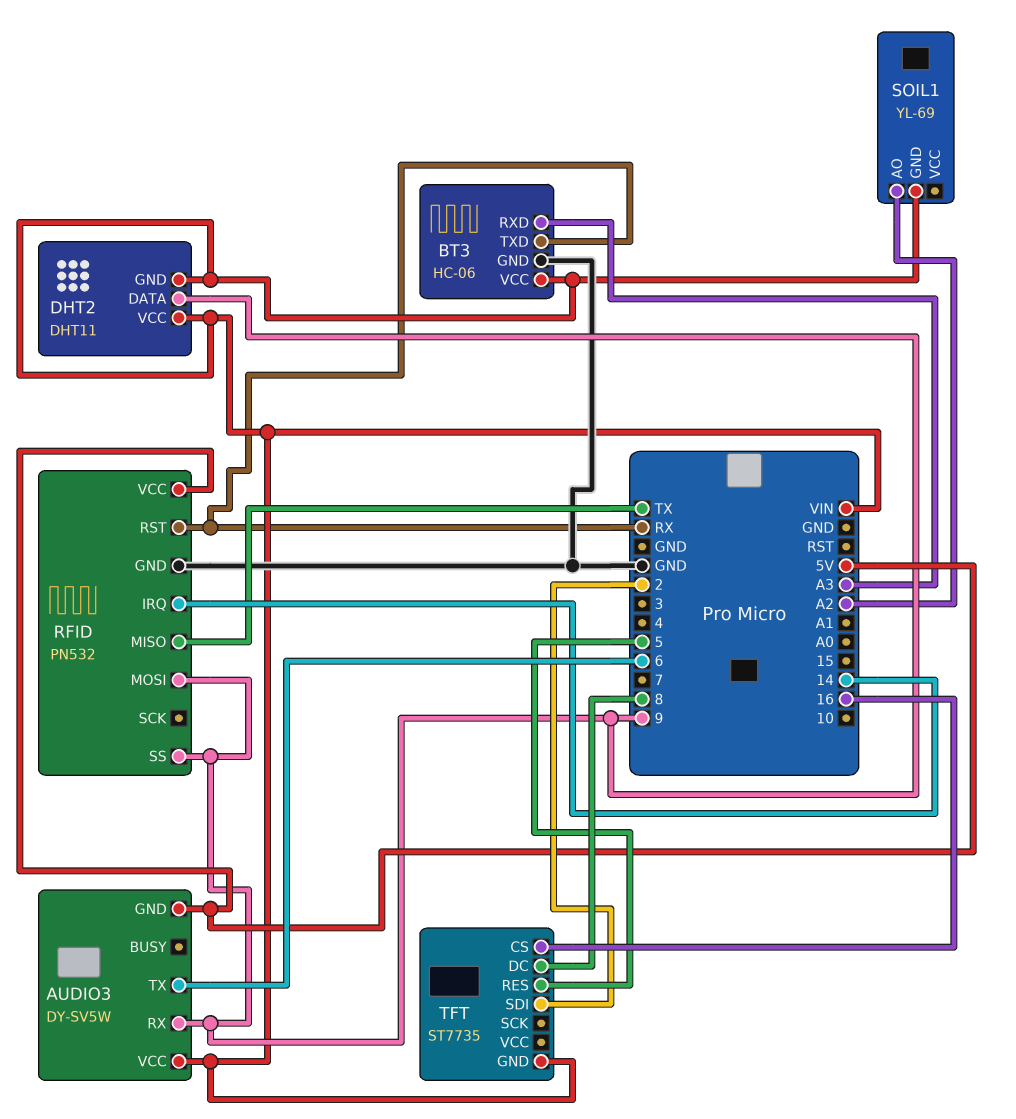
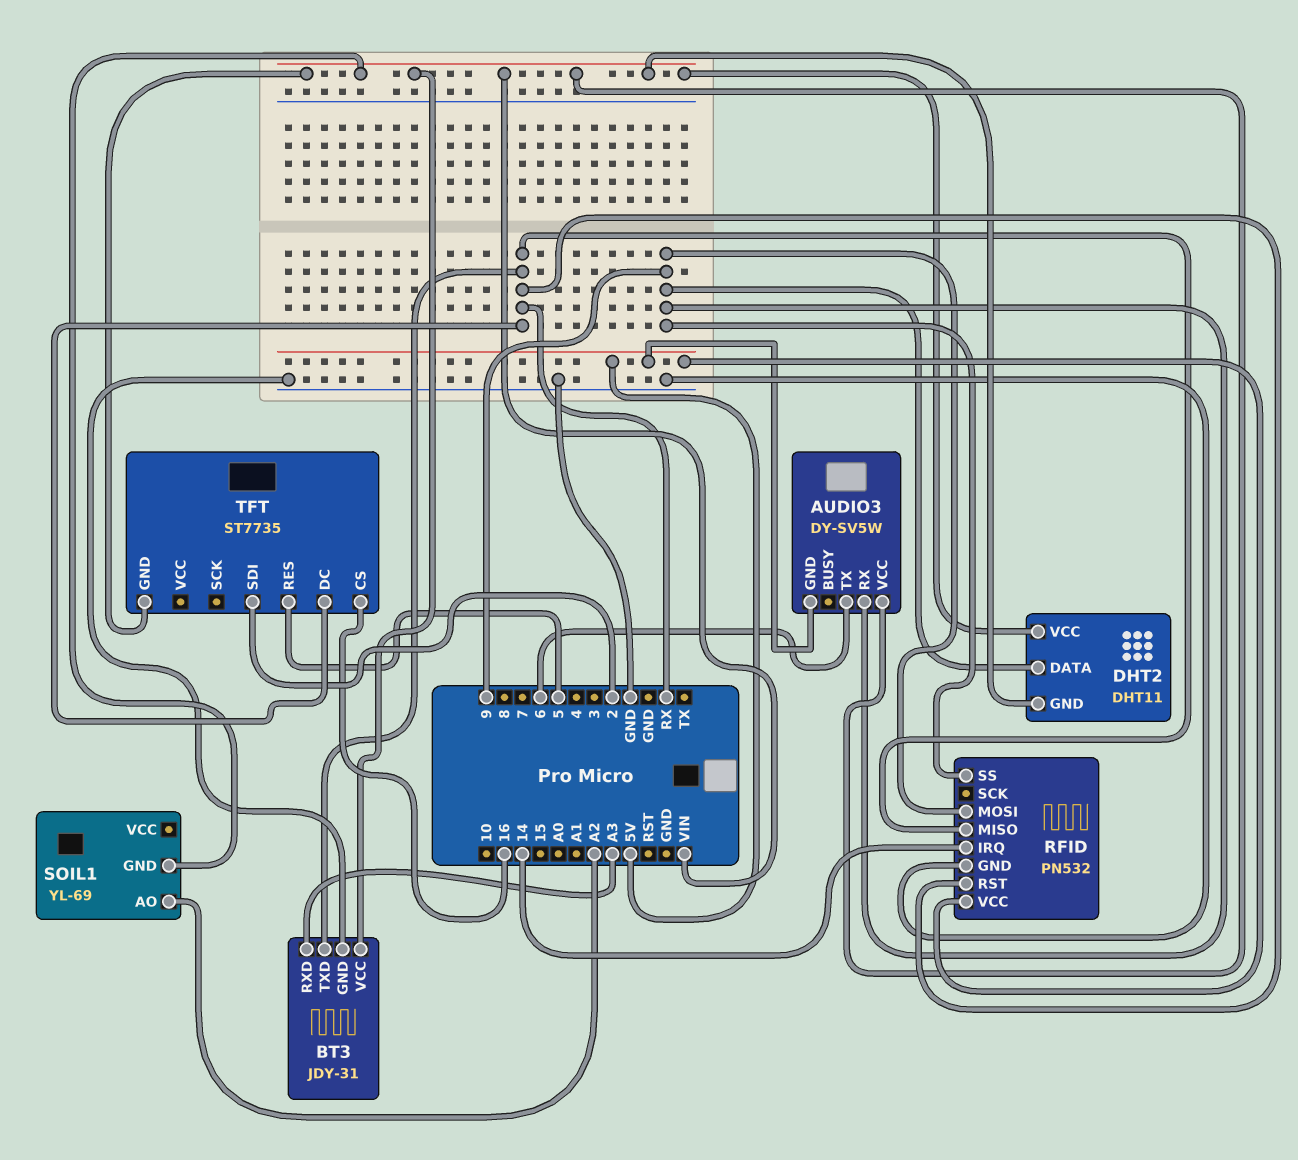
BT3: HC-06 -> JDY-31
RFID pin MISO: TX -> RX
TFT pin DC: 8 -> RX

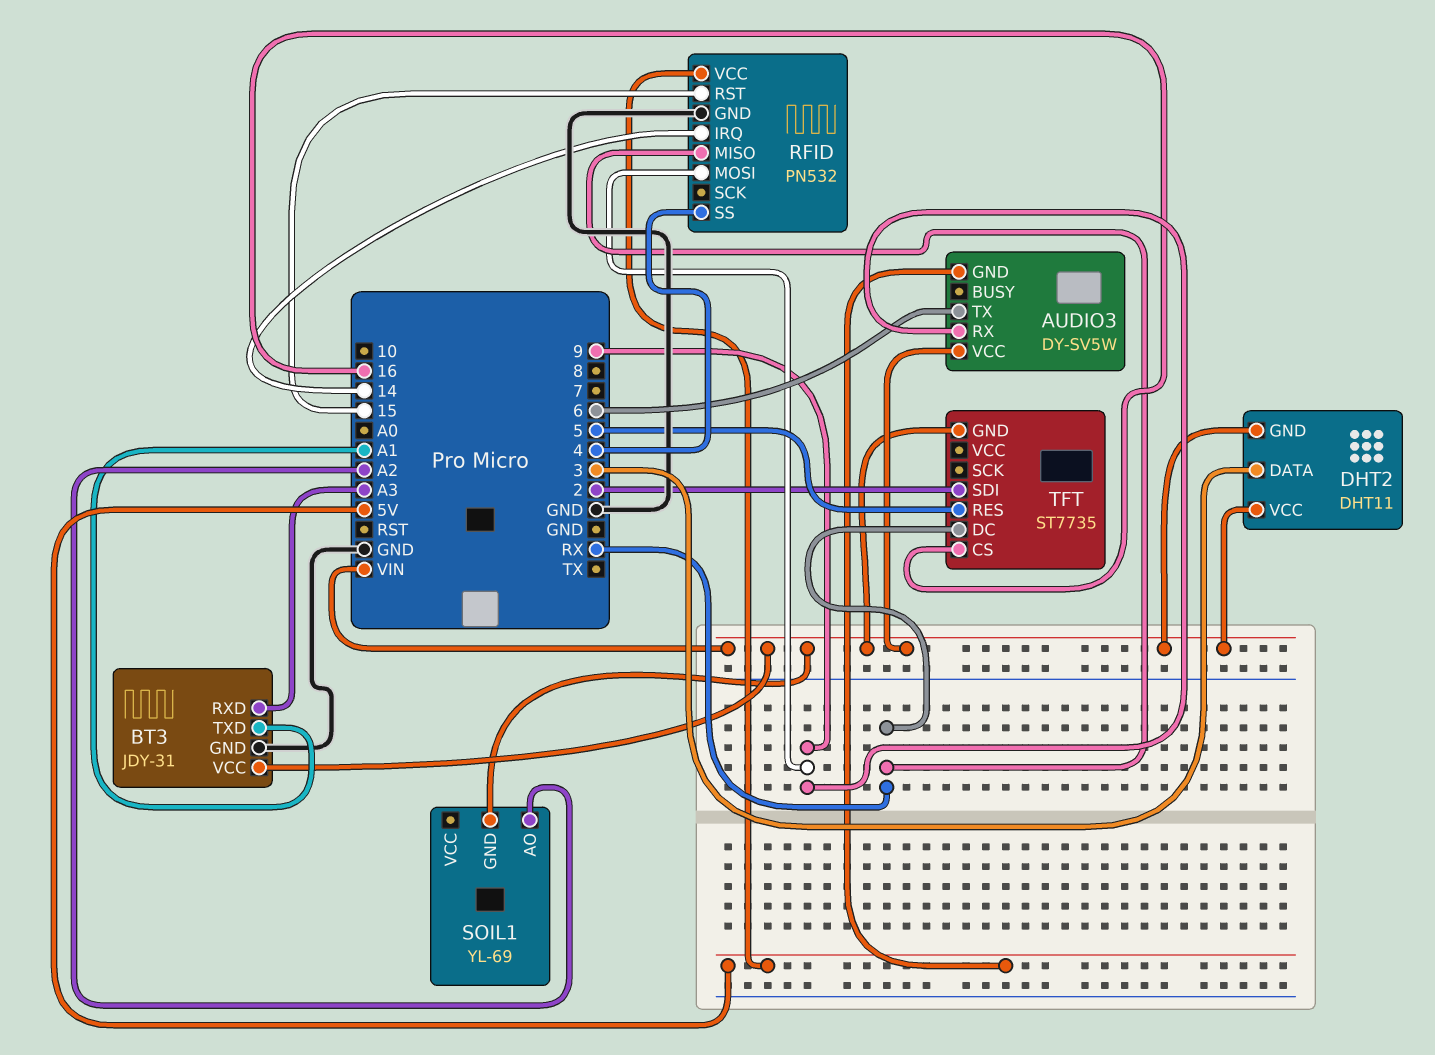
BT3 pin TXD: RX -> A1
DHT2 pin DATA: 9 -> 3
RFID pin RST: RX -> 15
RFID pin SS: 9 -> 4

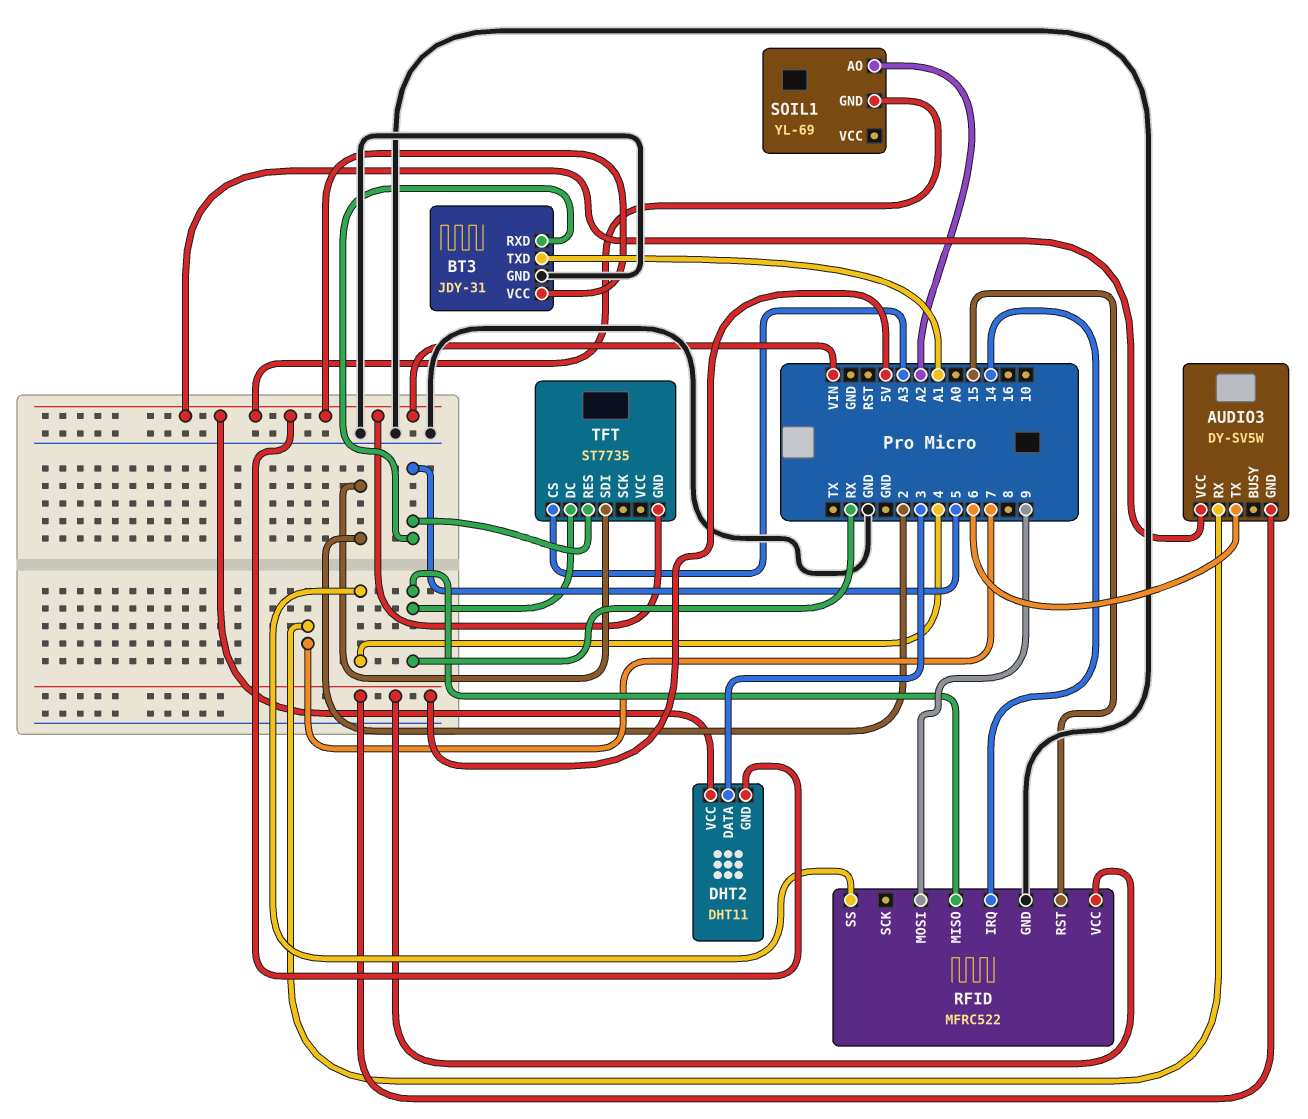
AUDIO3 pin RX: 9 -> 7
BT3 pin RXD: A3 -> 5
RFID: PN532 -> MFRC522
TFT pin CS: 16 -> A3

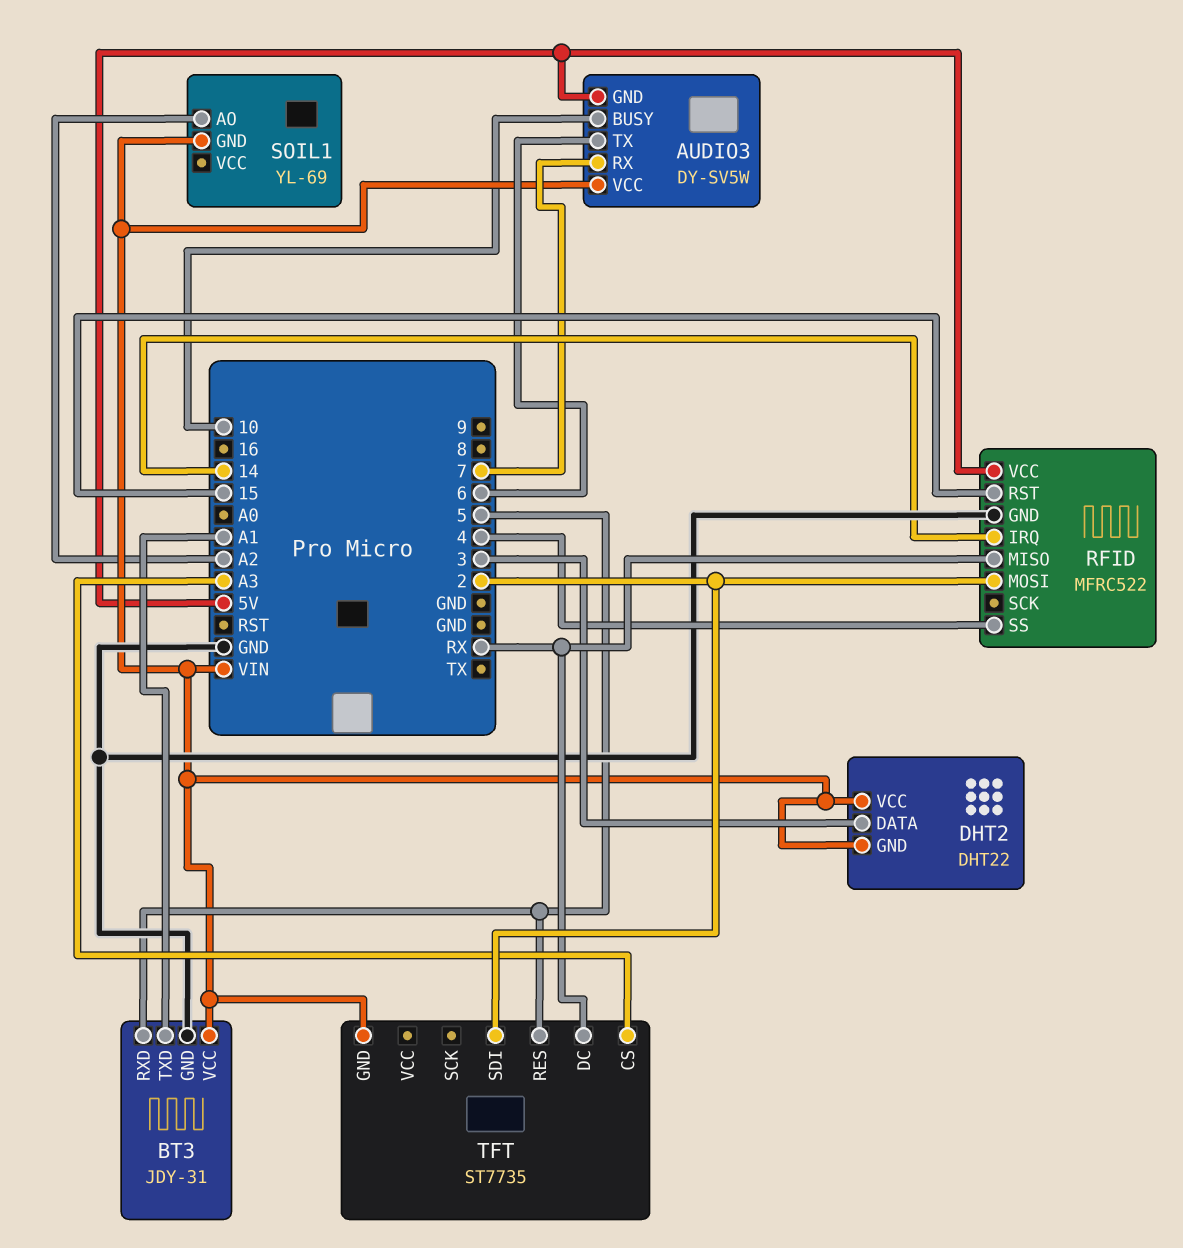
AUDIO3 pin BUSY: none -> 10
DHT2: DHT11 -> DHT22
RFID pin MOSI: 9 -> 2

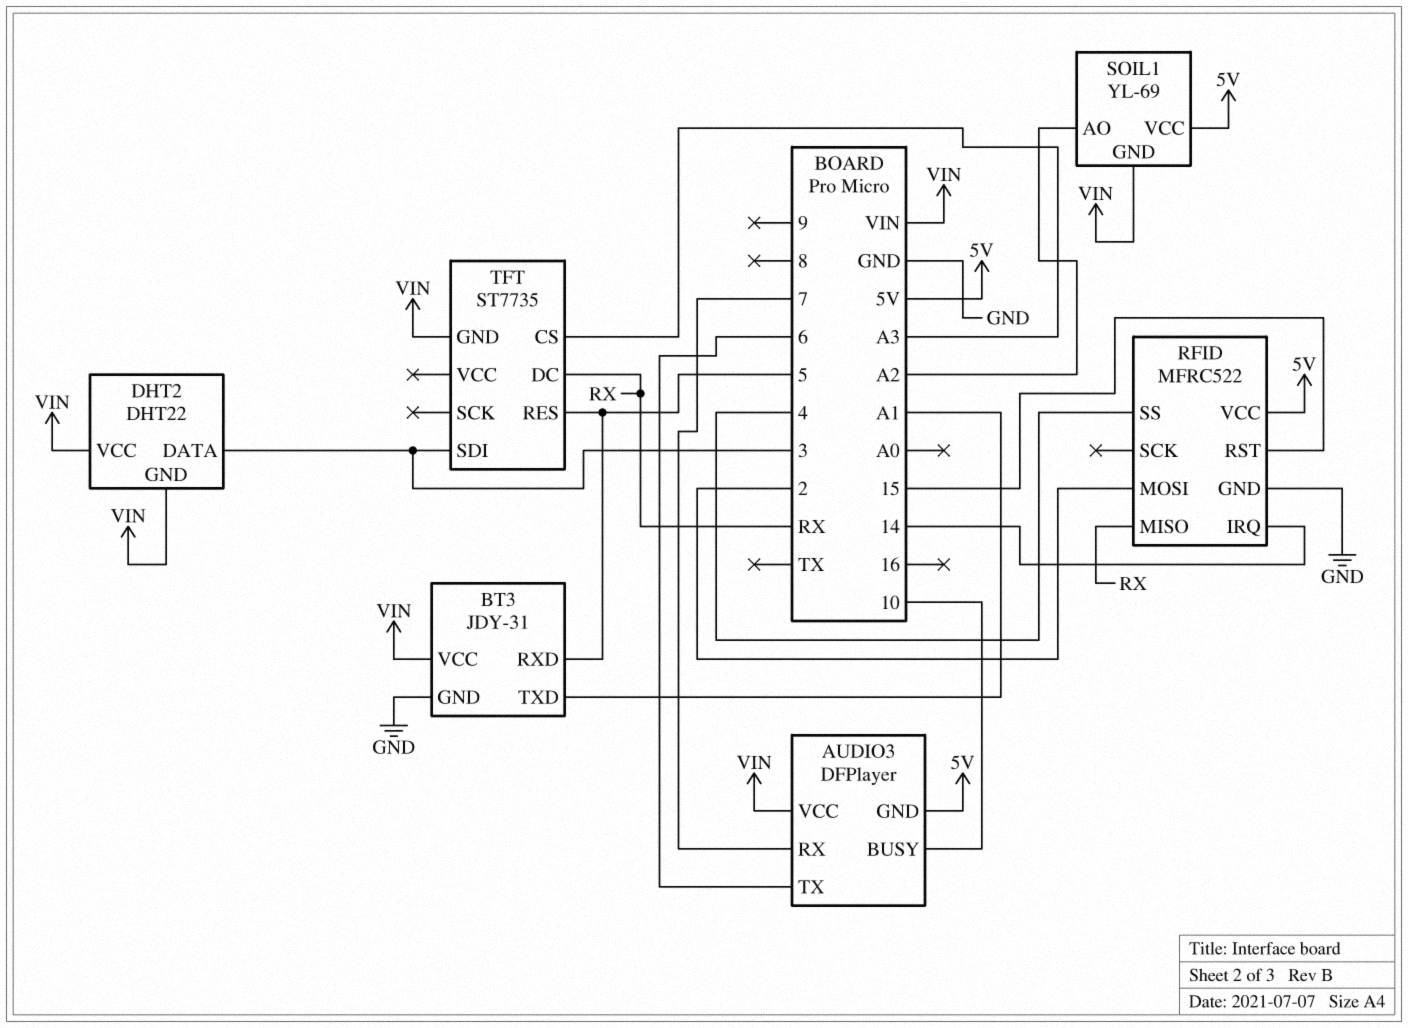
AUDIO3: DY-SV5W -> DFPlayer
SOIL1 pin VCC: none -> 5V
TFT pin SDI: 2 -> 3

